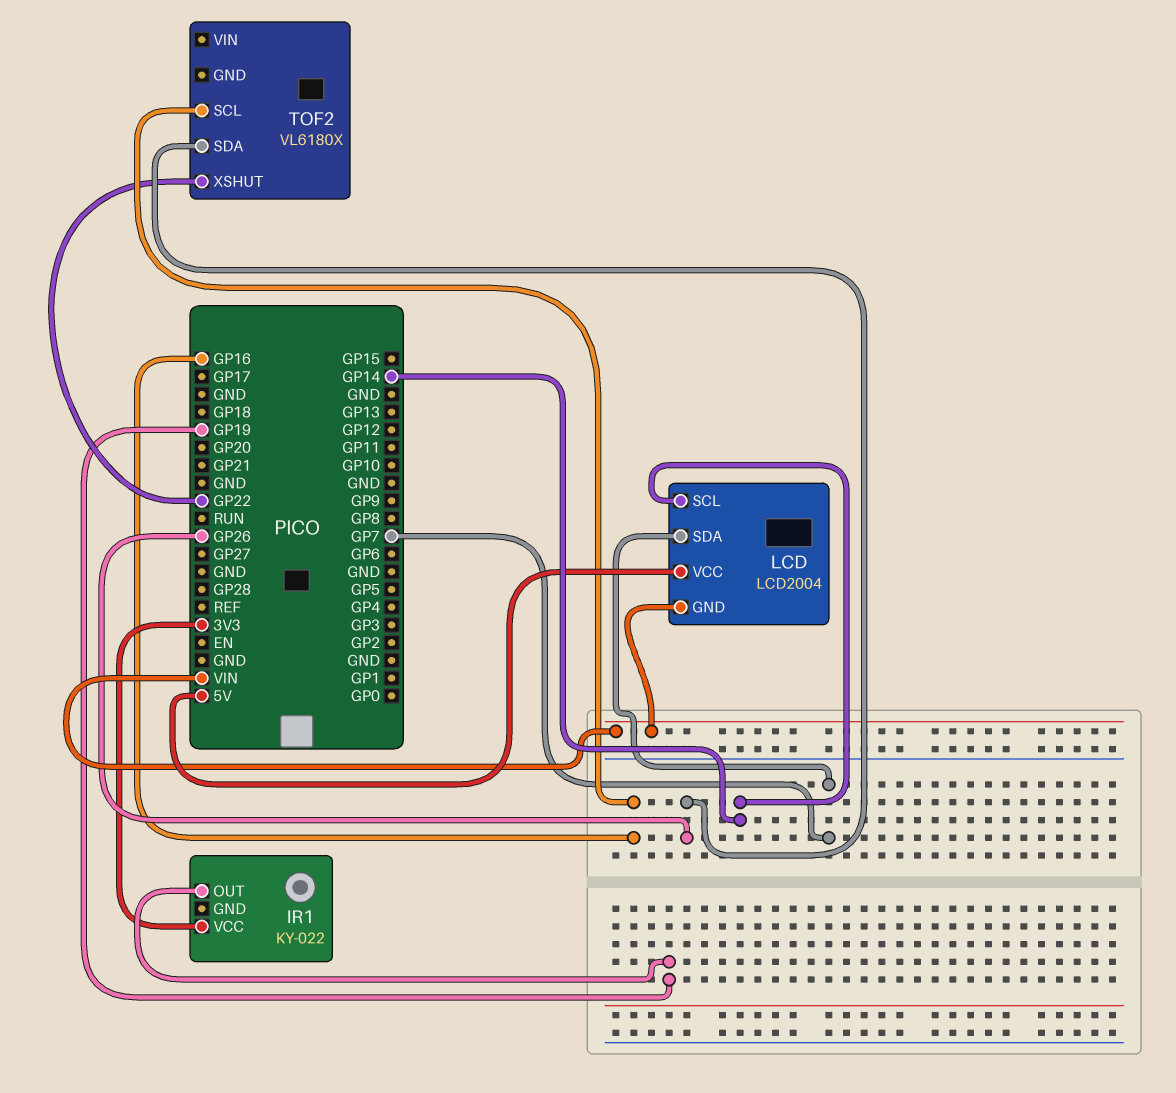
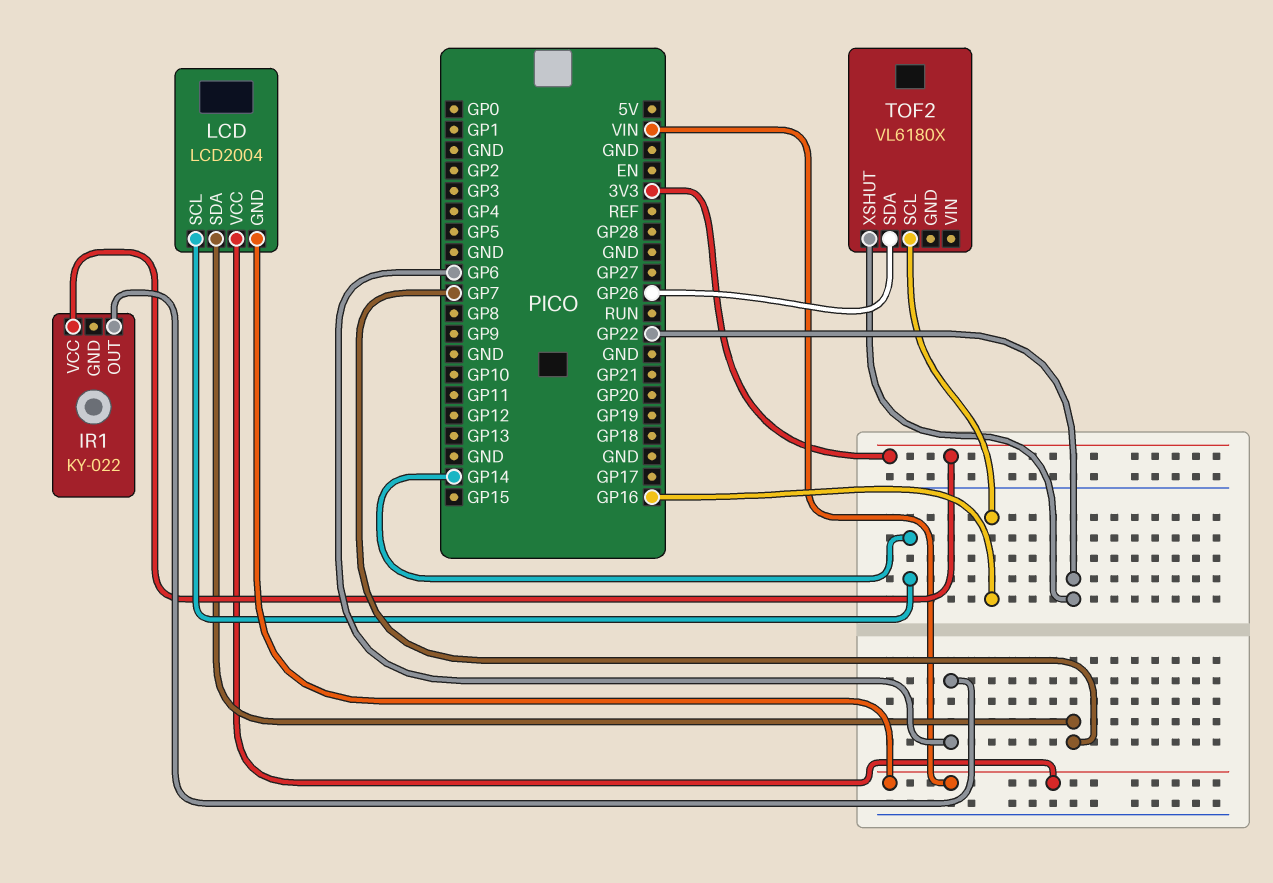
IR1 pin OUT: GP19 -> GP6
LCD pin VCC: 5V -> VIN

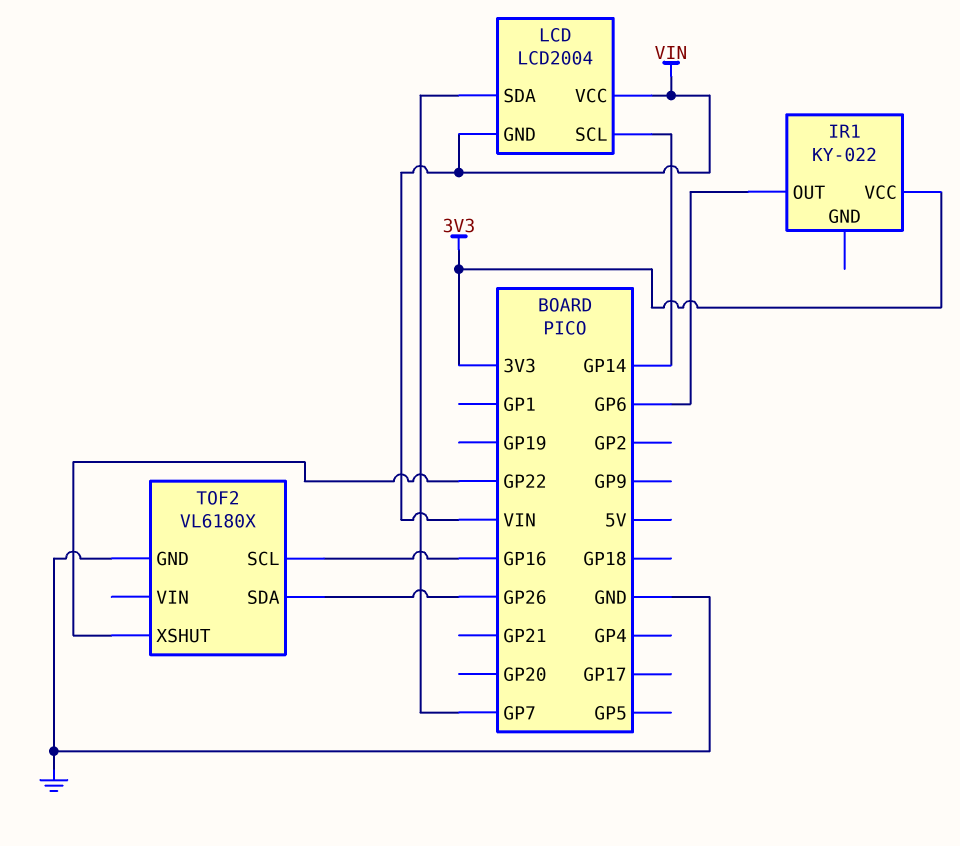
TOF2 pin GND: none -> GND

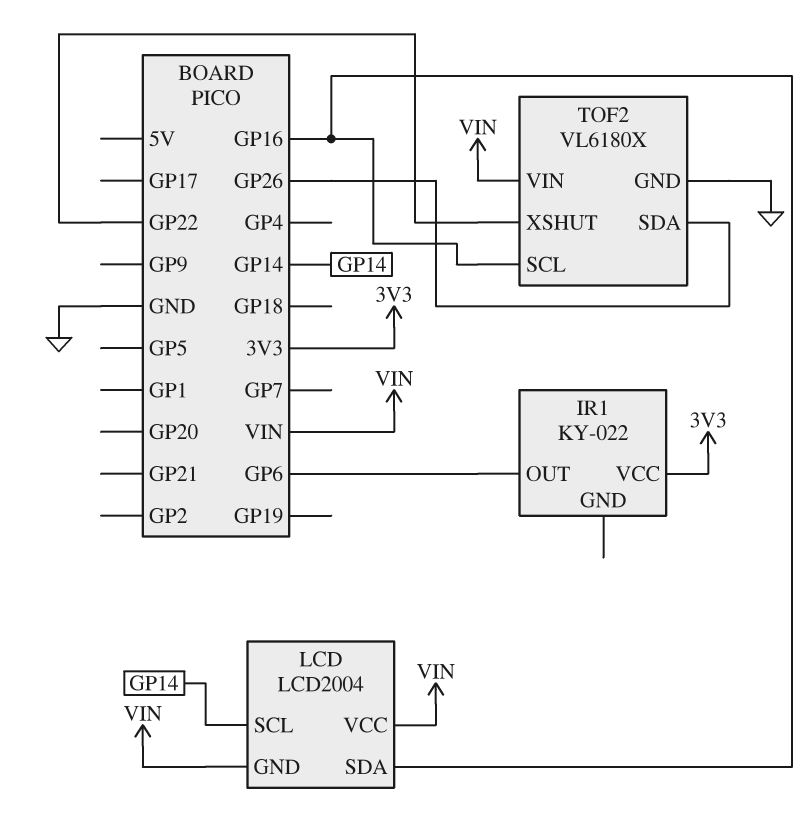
LCD pin SDA: GP7 -> GP16
TOF2 pin VIN: none -> VIN

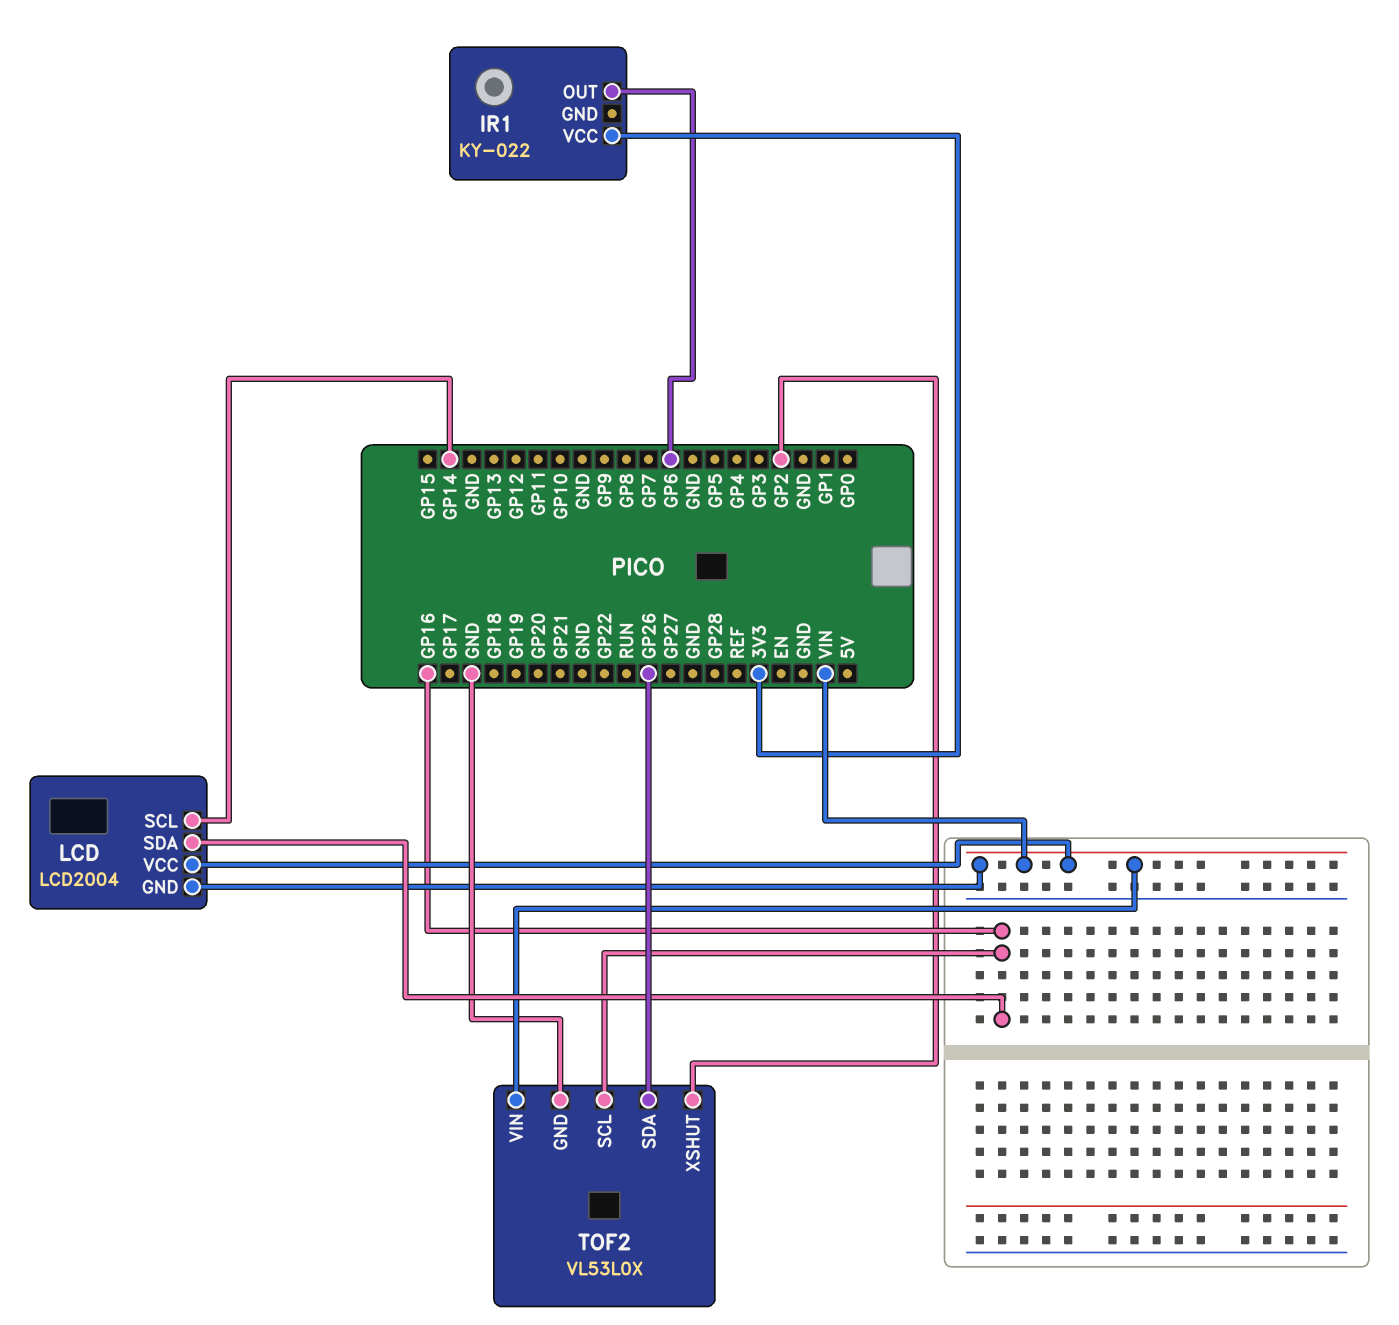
TOF2: VL6180X -> VL53L0X
TOF2 pin XSHUT: GP22 -> GP2

